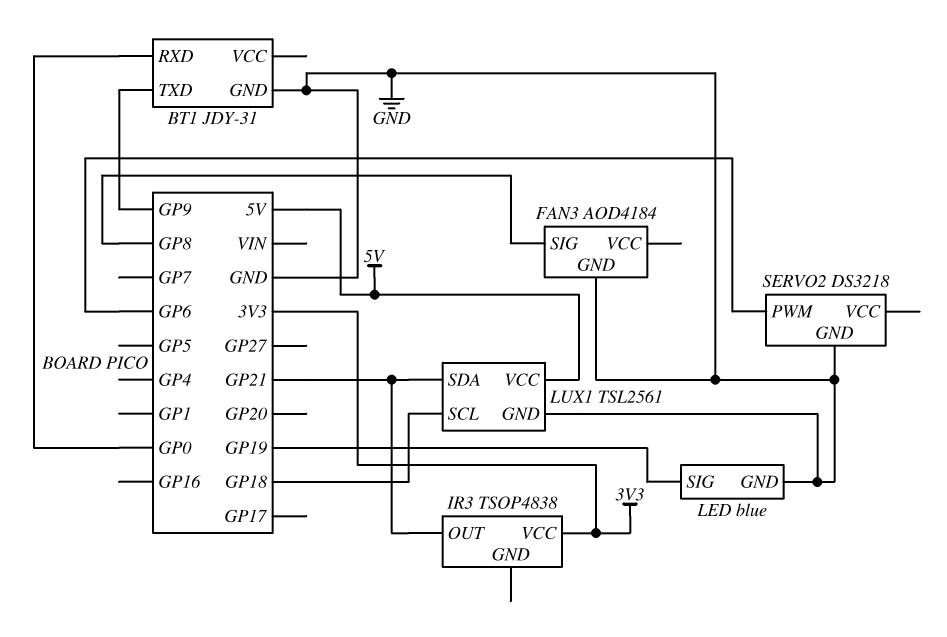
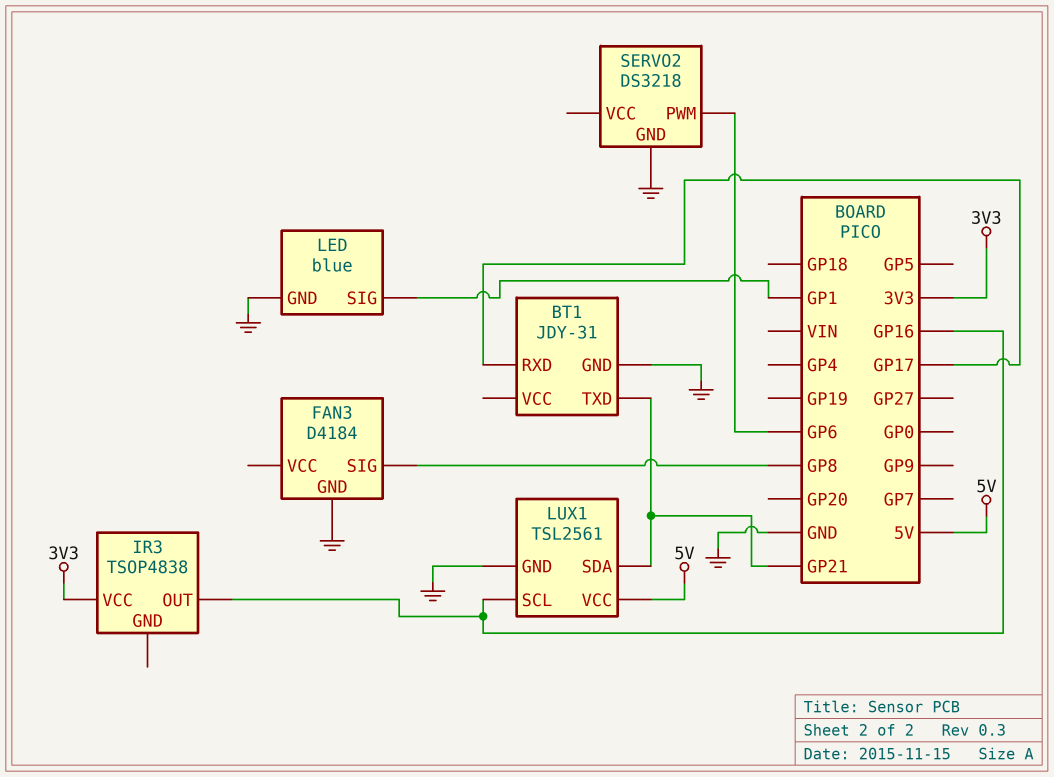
BT1 pin RXD: GP0 -> GP17
BT1 pin TXD: GP9 -> GP21
FAN3: AOD4184 -> D4184
IR3 pin OUT: GP21 -> GP16
LED pin SIG: GP19 -> GP1
LUX1 pin SCL: GP18 -> GP16

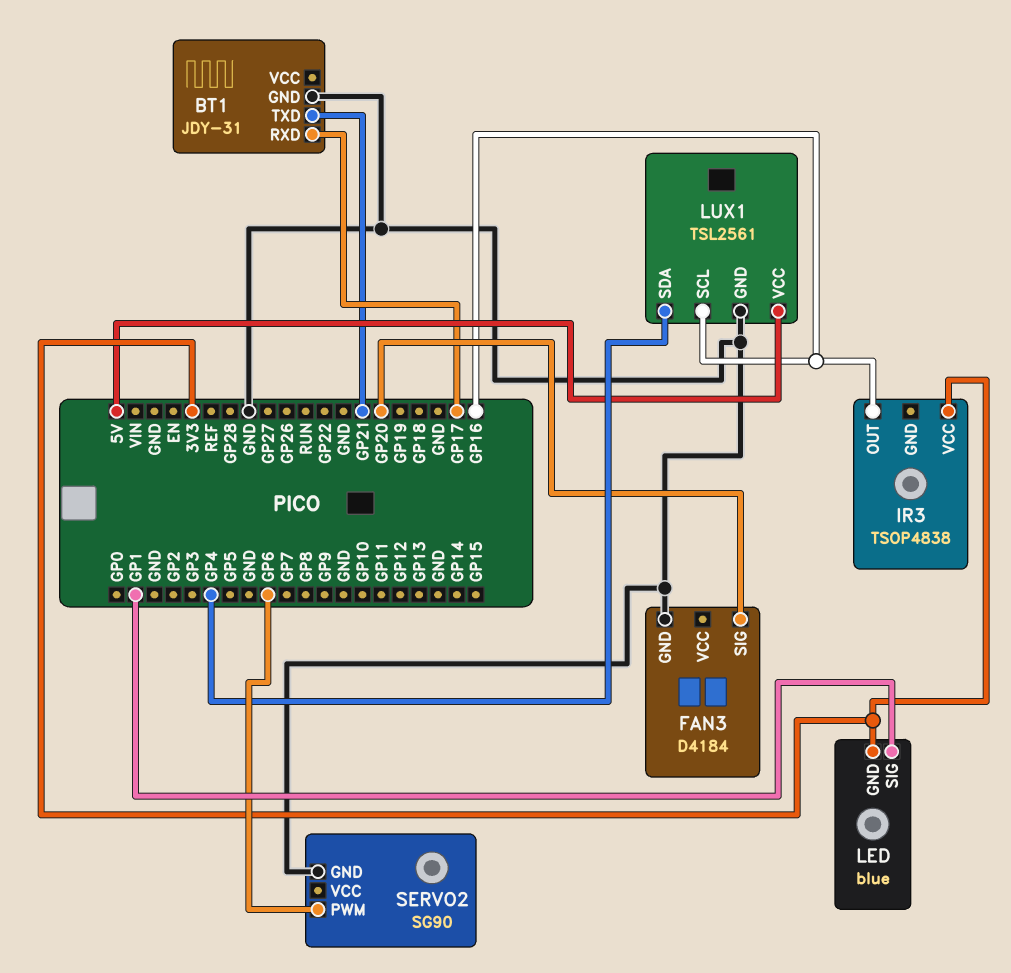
FAN3 pin SIG: GP8 -> GP20
LED pin GND: GND -> 3V3
LUX1 pin SDA: GP21 -> GP4
SERVO2: DS3218 -> SG90

